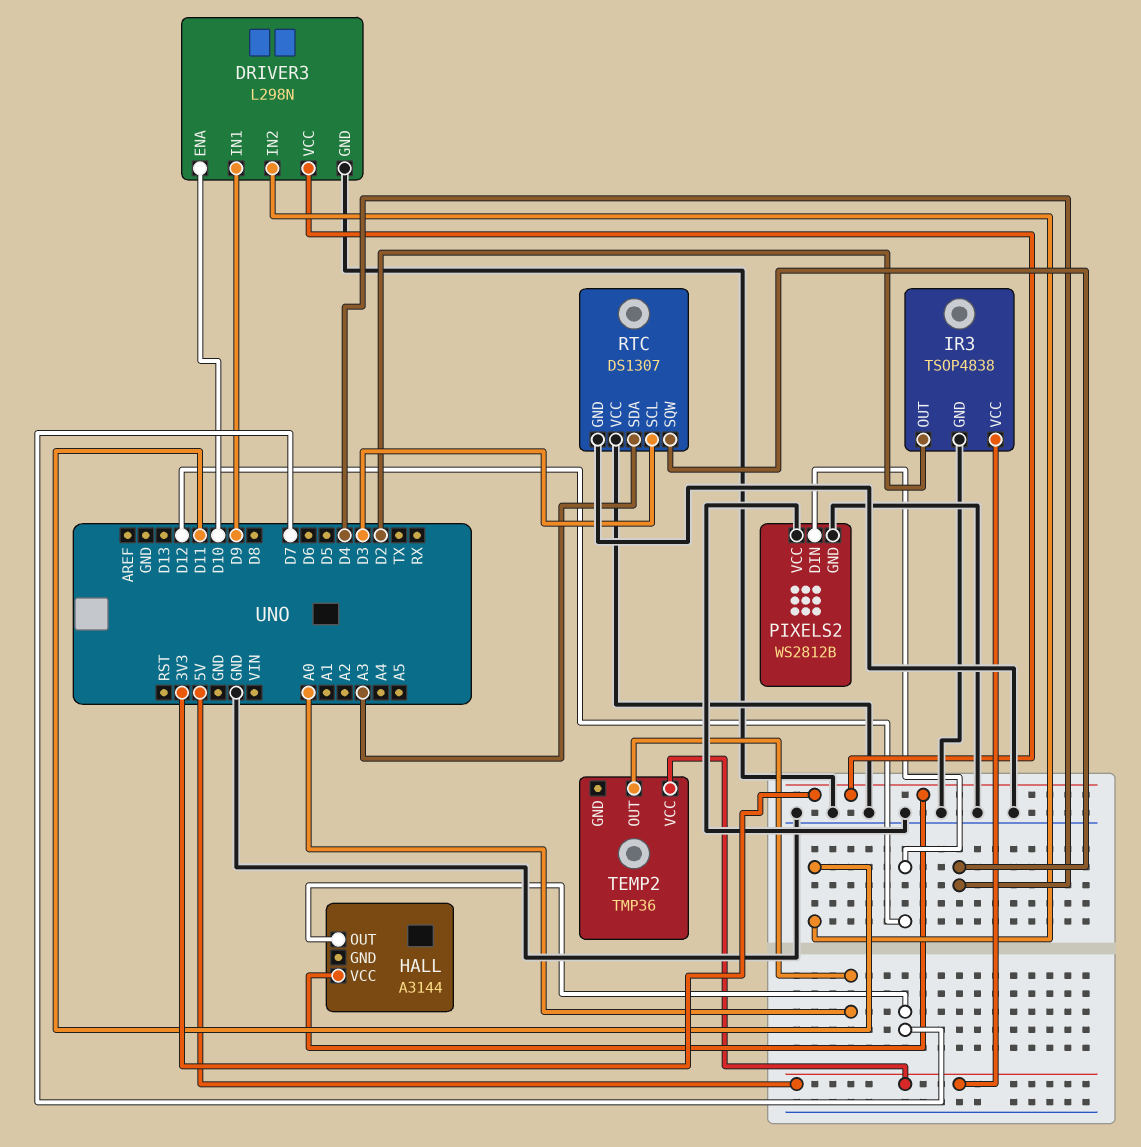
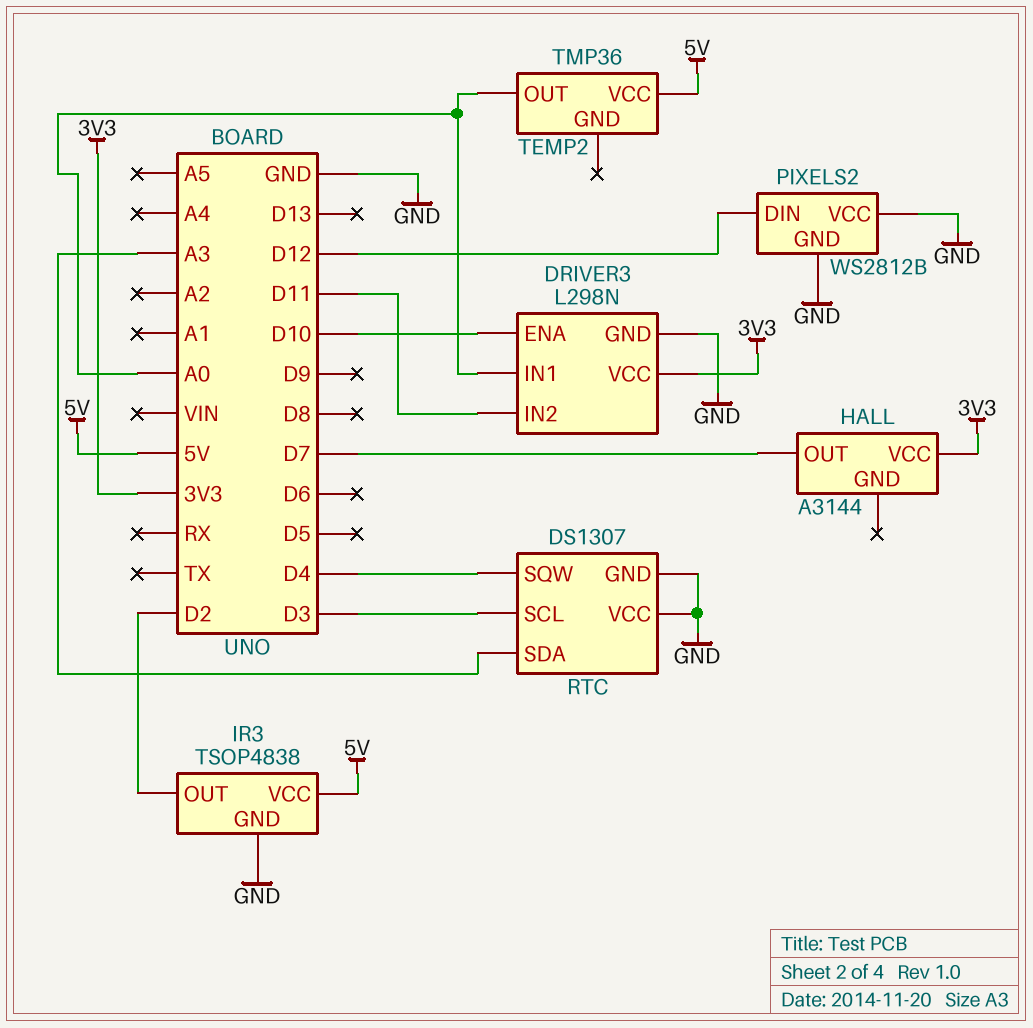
DRIVER3 pin IN1: D9 -> A0

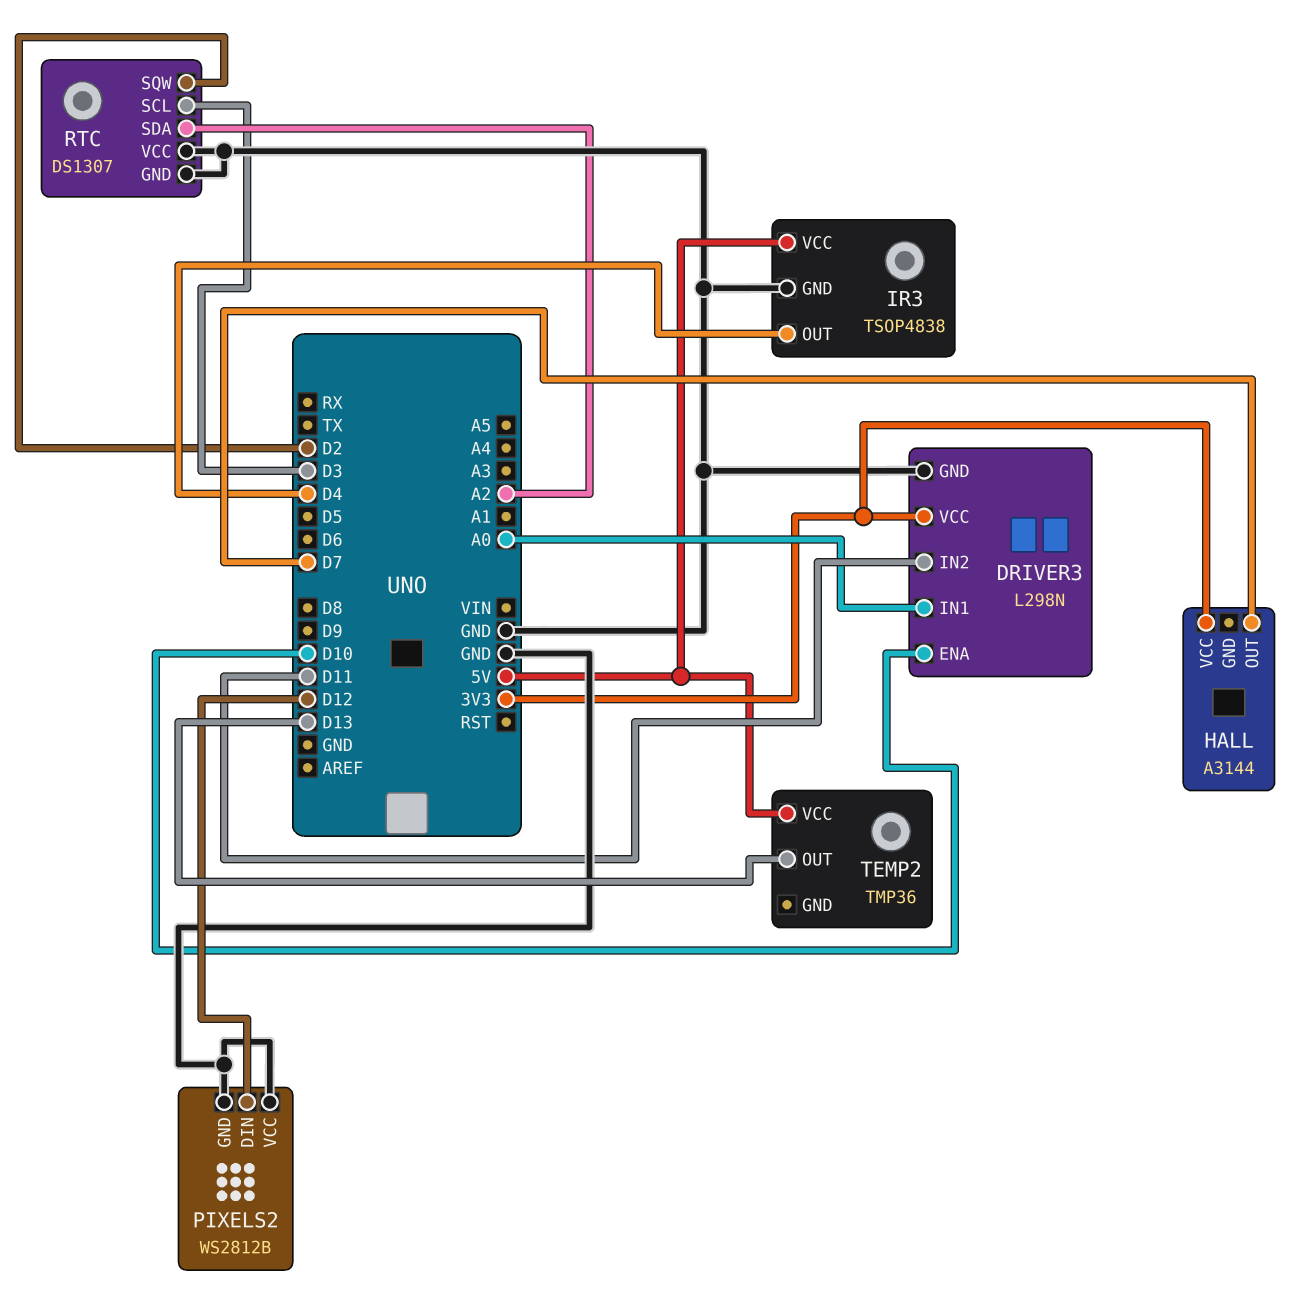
IR3 pin OUT: D2 -> D4
RTC pin SDA: A3 -> A2
RTC pin SQW: D4 -> D2
TEMP2 pin OUT: A0 -> D13

